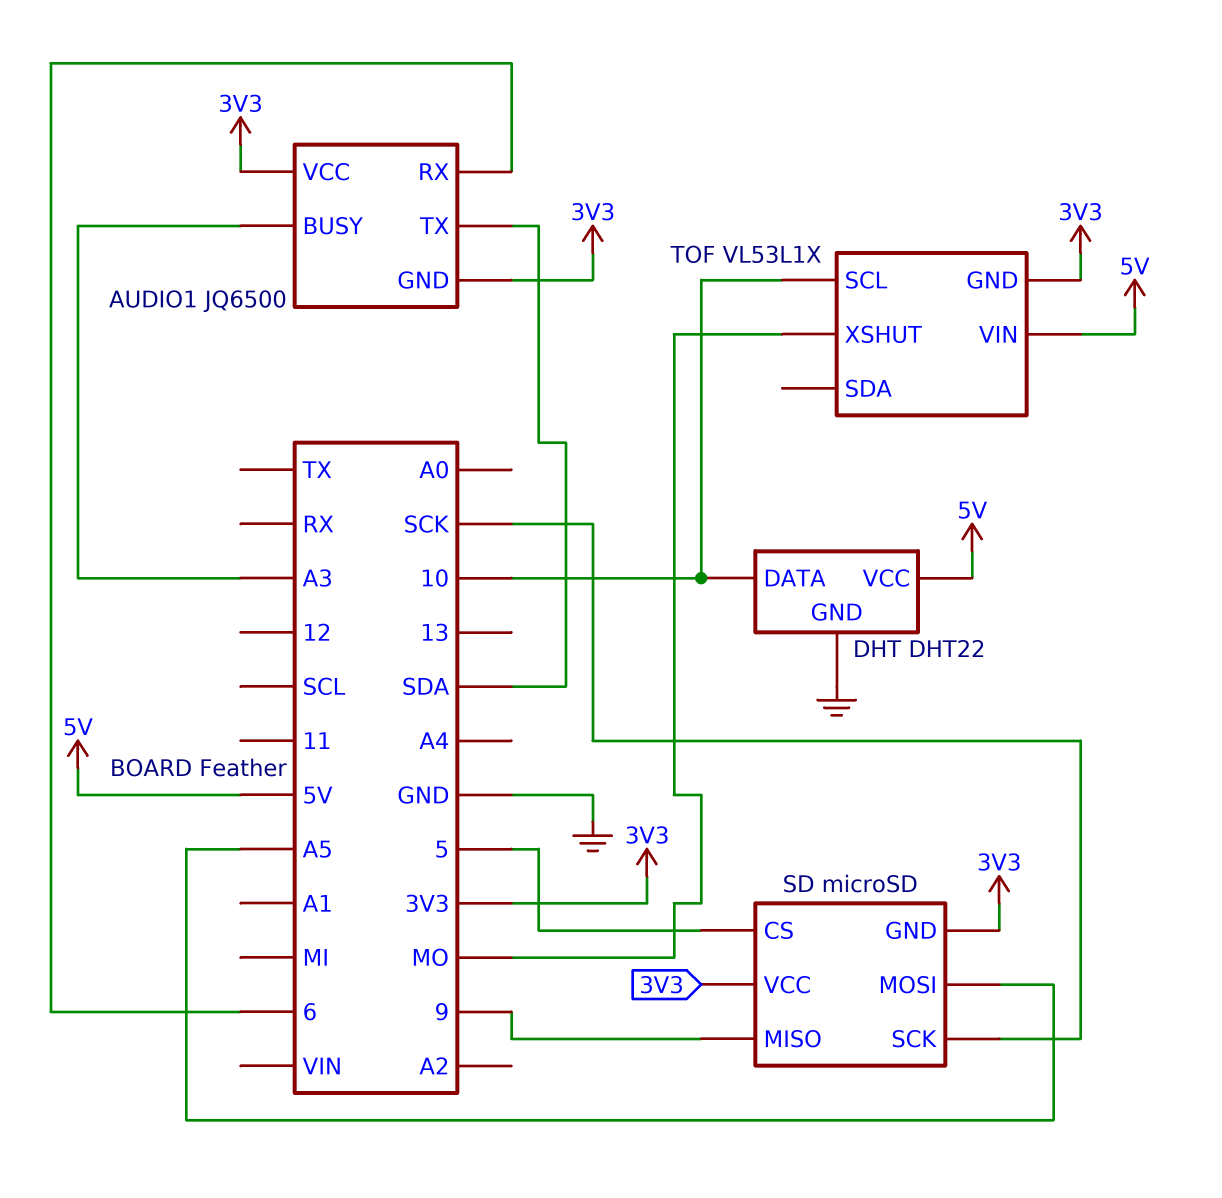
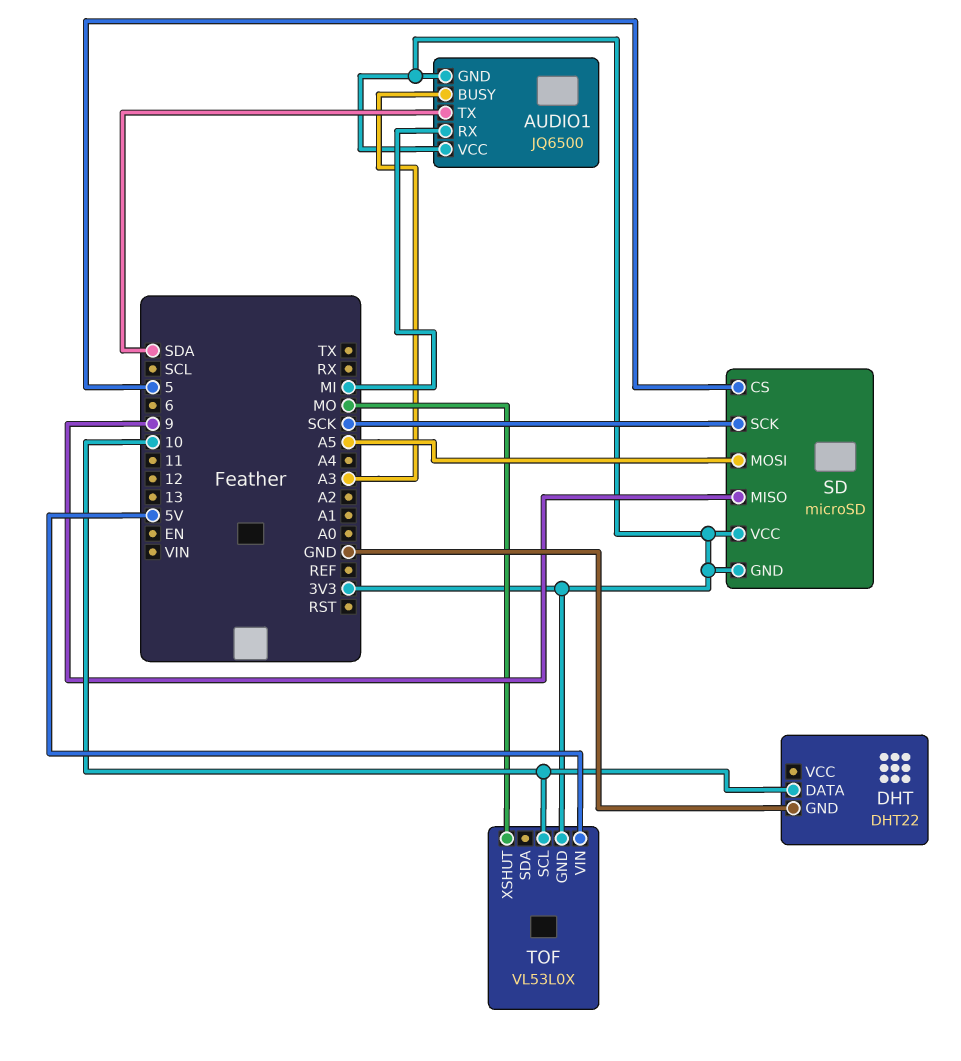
AUDIO1 pin RX: 6 -> MI
DHT pin VCC: 5V -> none
TOF: VL53L1X -> VL53L0X

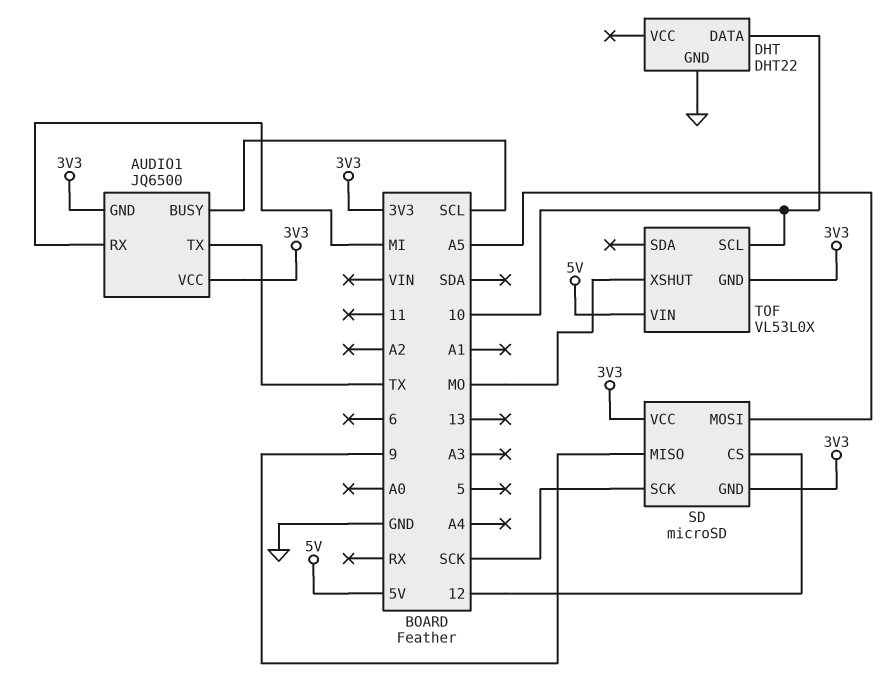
AUDIO1 pin BUSY: A3 -> SCL
AUDIO1 pin TX: SDA -> TX
SD pin CS: 5 -> 12

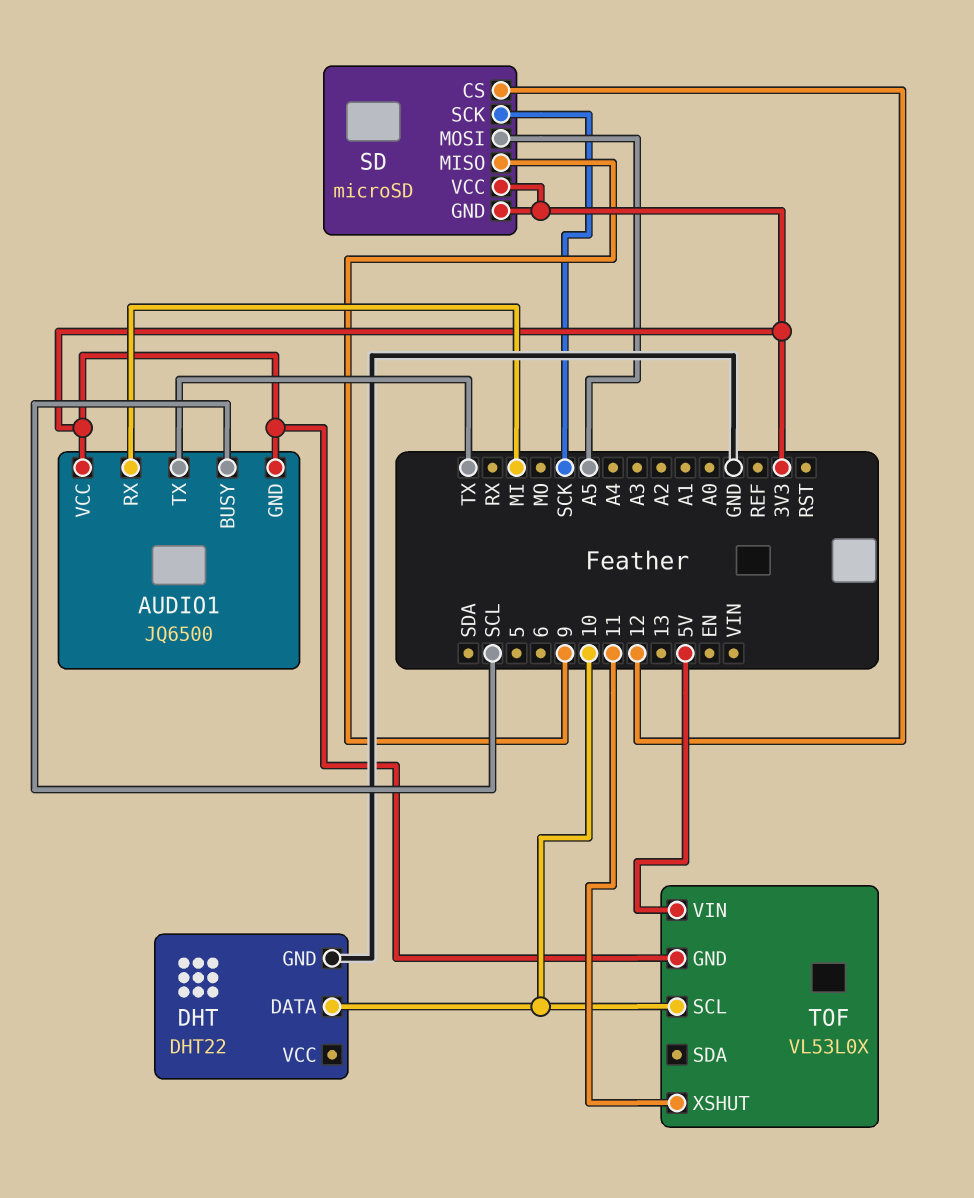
TOF pin XSHUT: MO -> 11

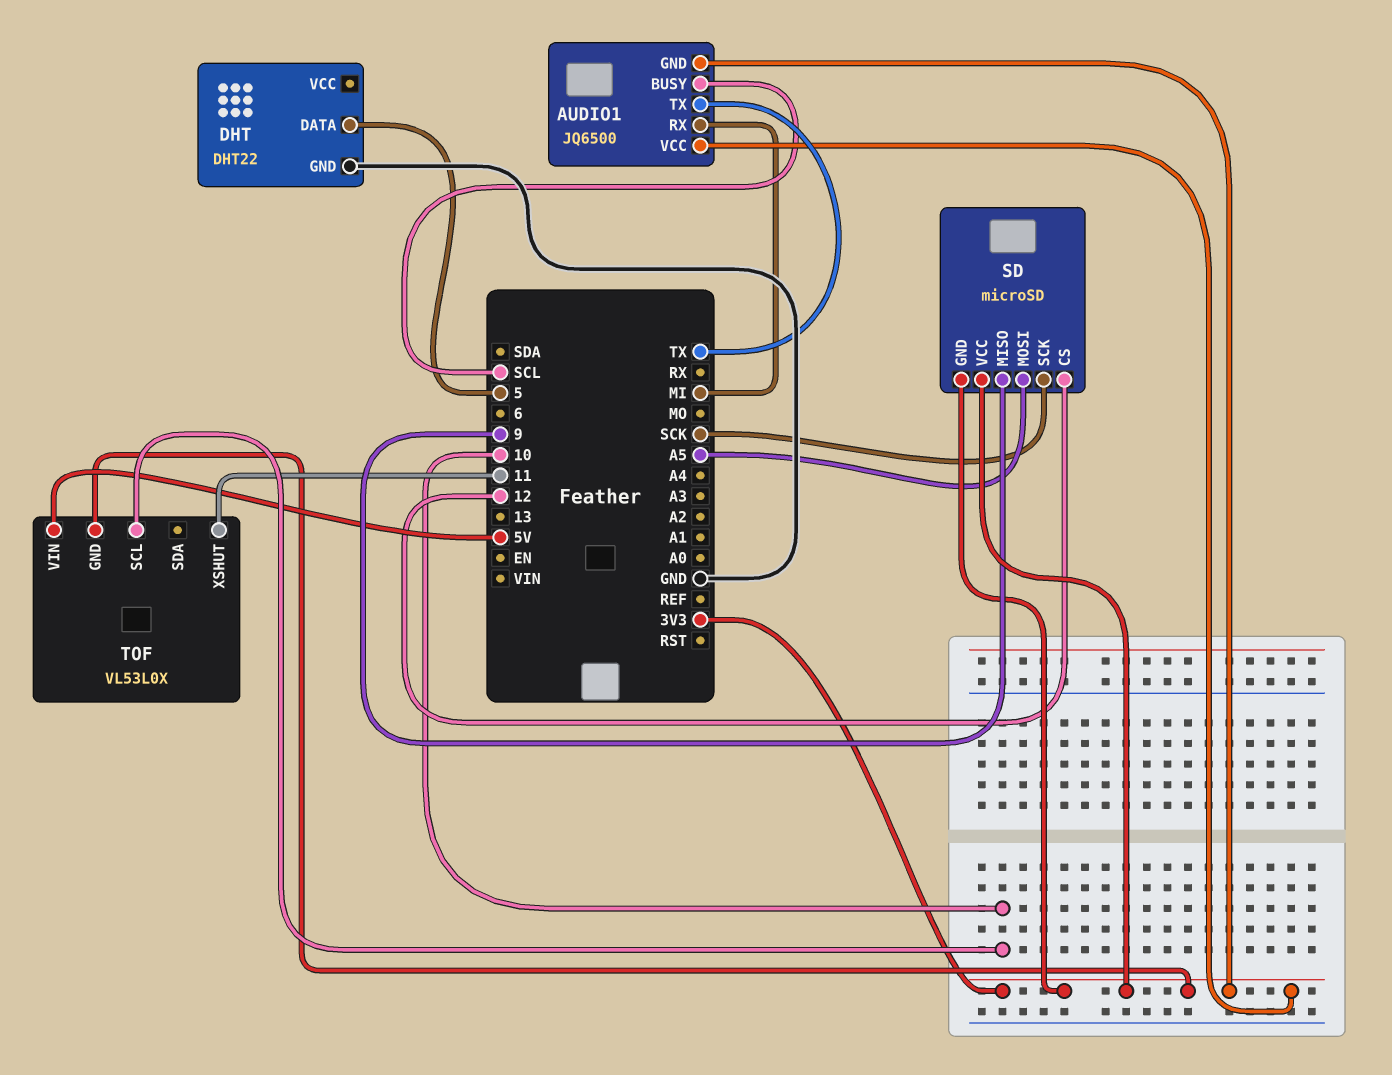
DHT pin DATA: 10 -> 5

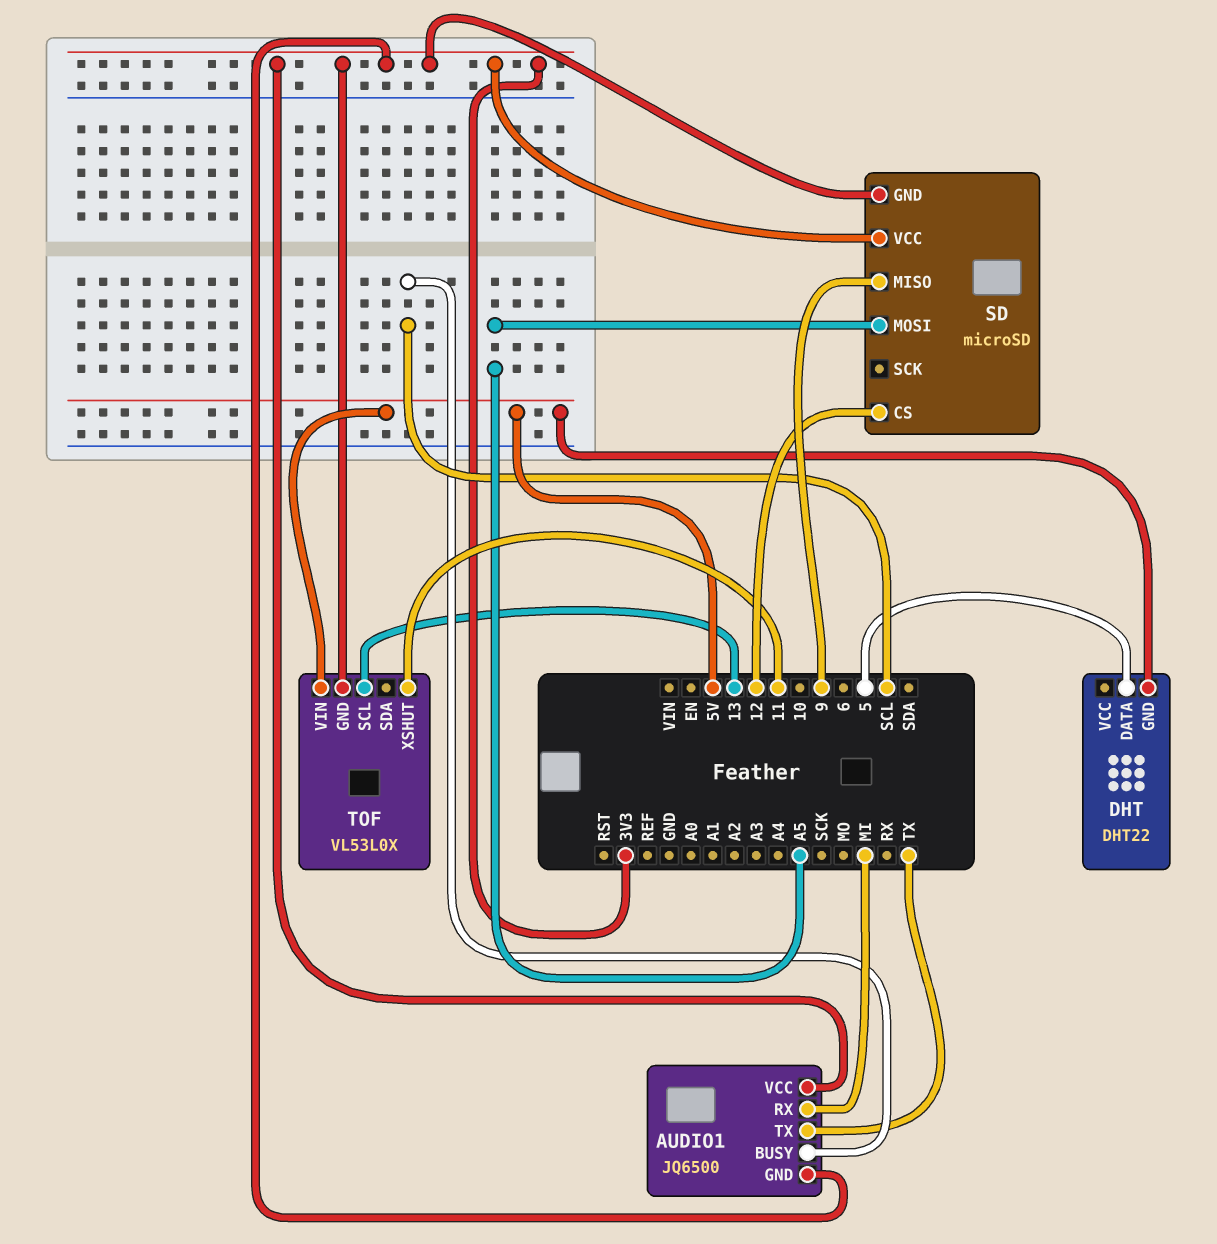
DHT pin GND: GND -> 5V
SD pin SCK: SCK -> none
TOF pin SCL: 10 -> 13

